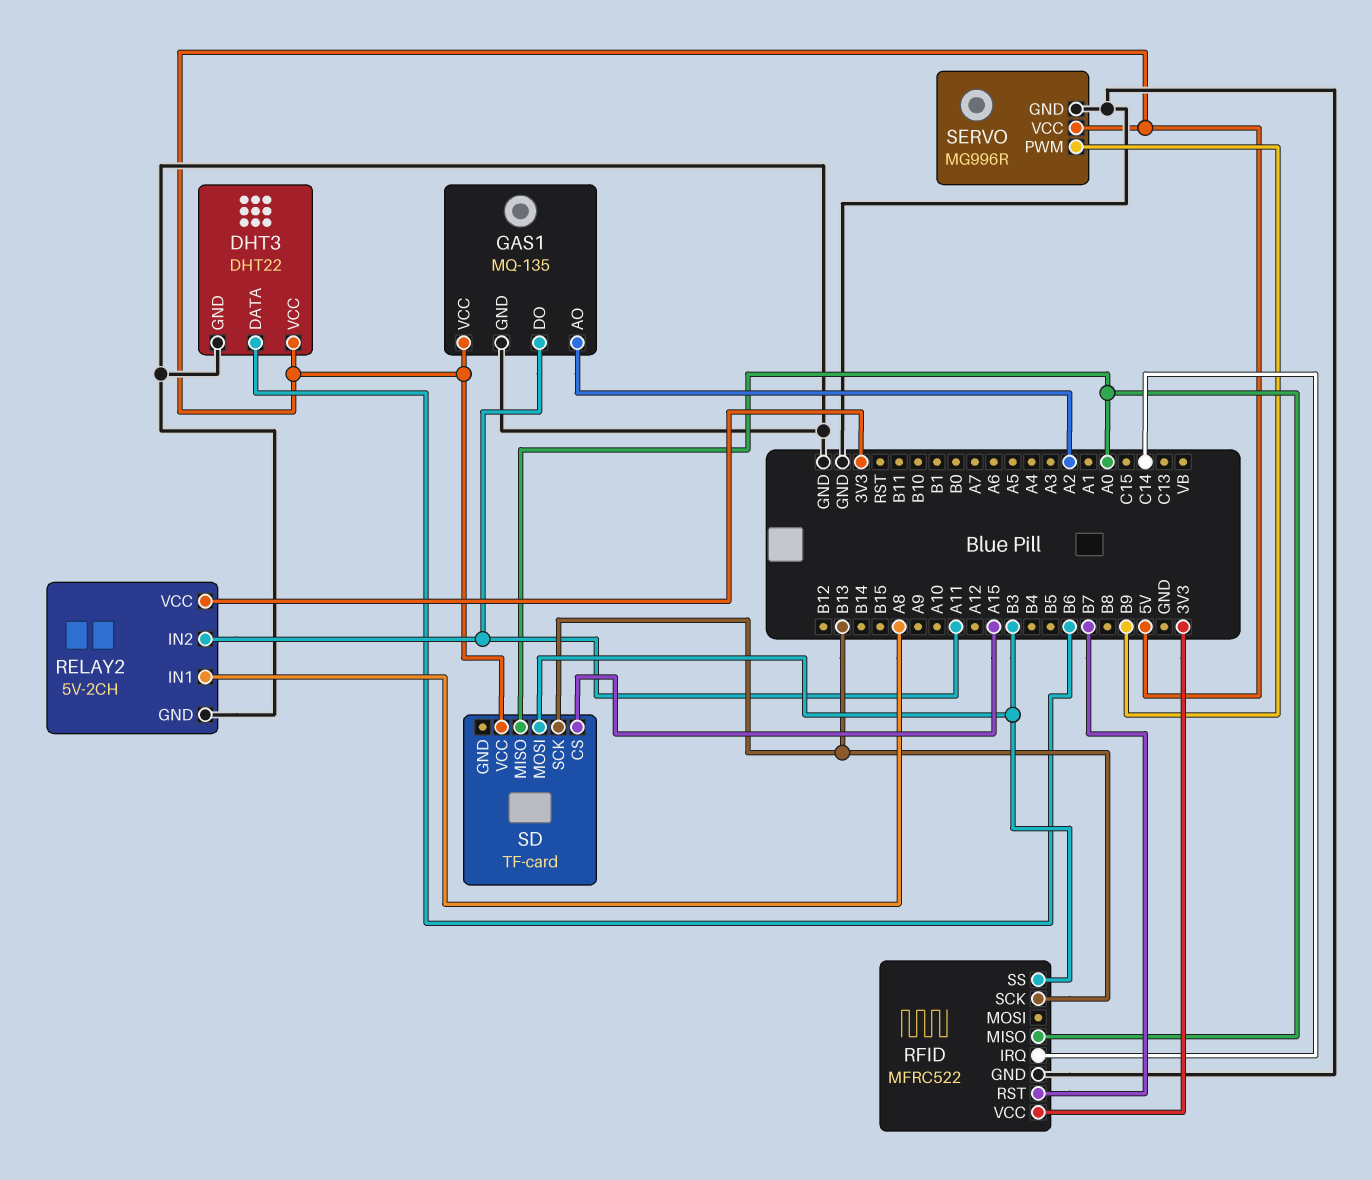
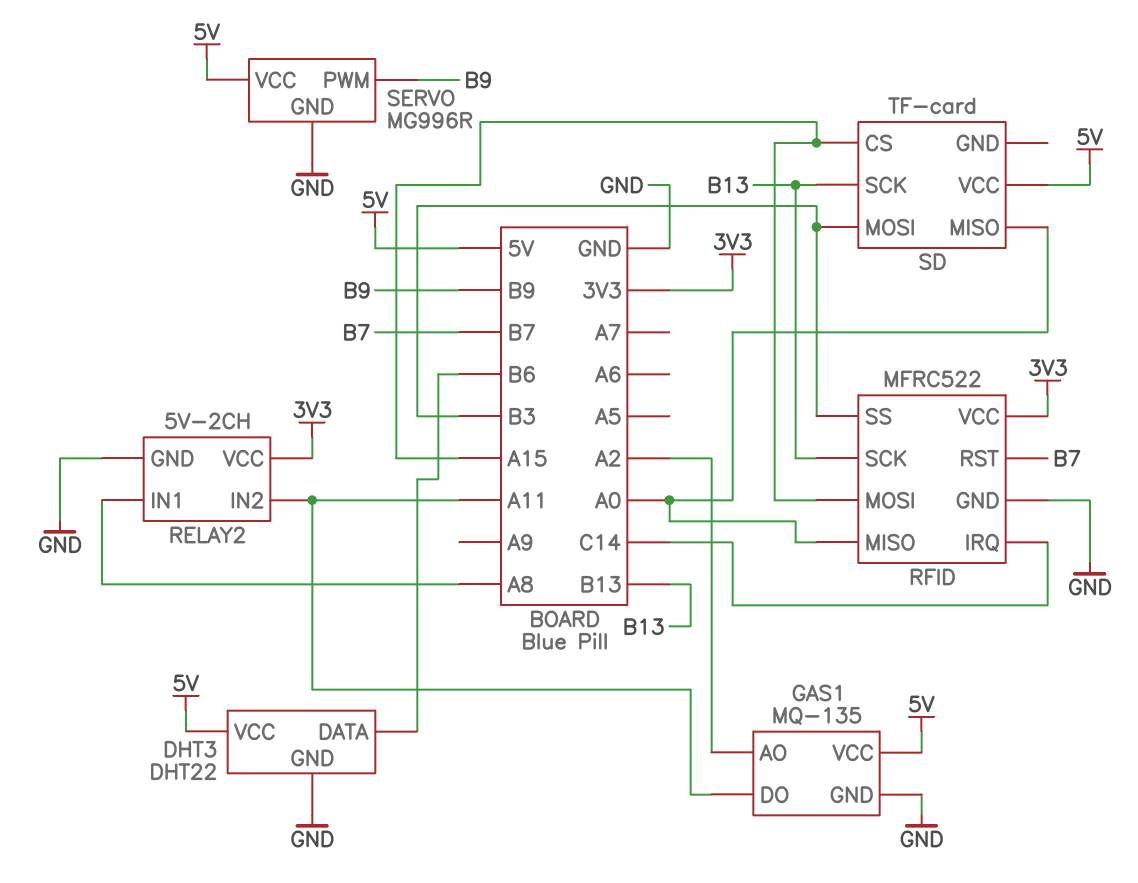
RFID pin MOSI: none -> A15

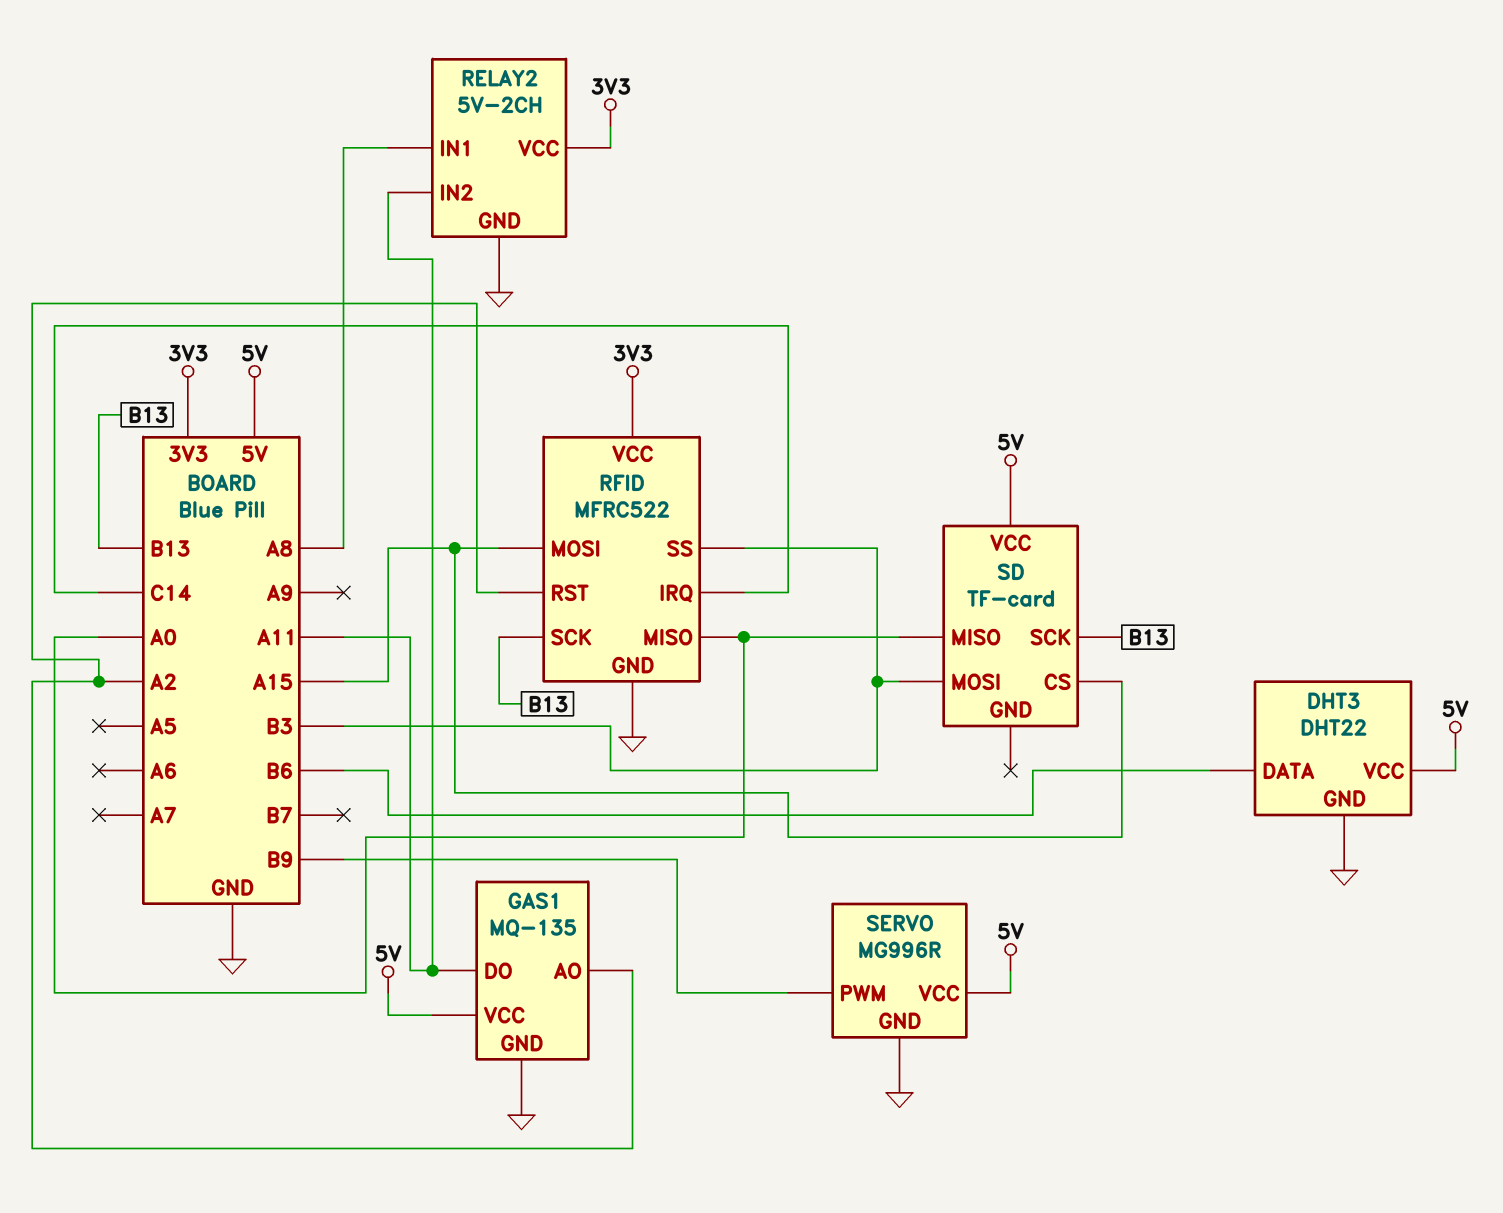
RFID pin RST: B7 -> A2

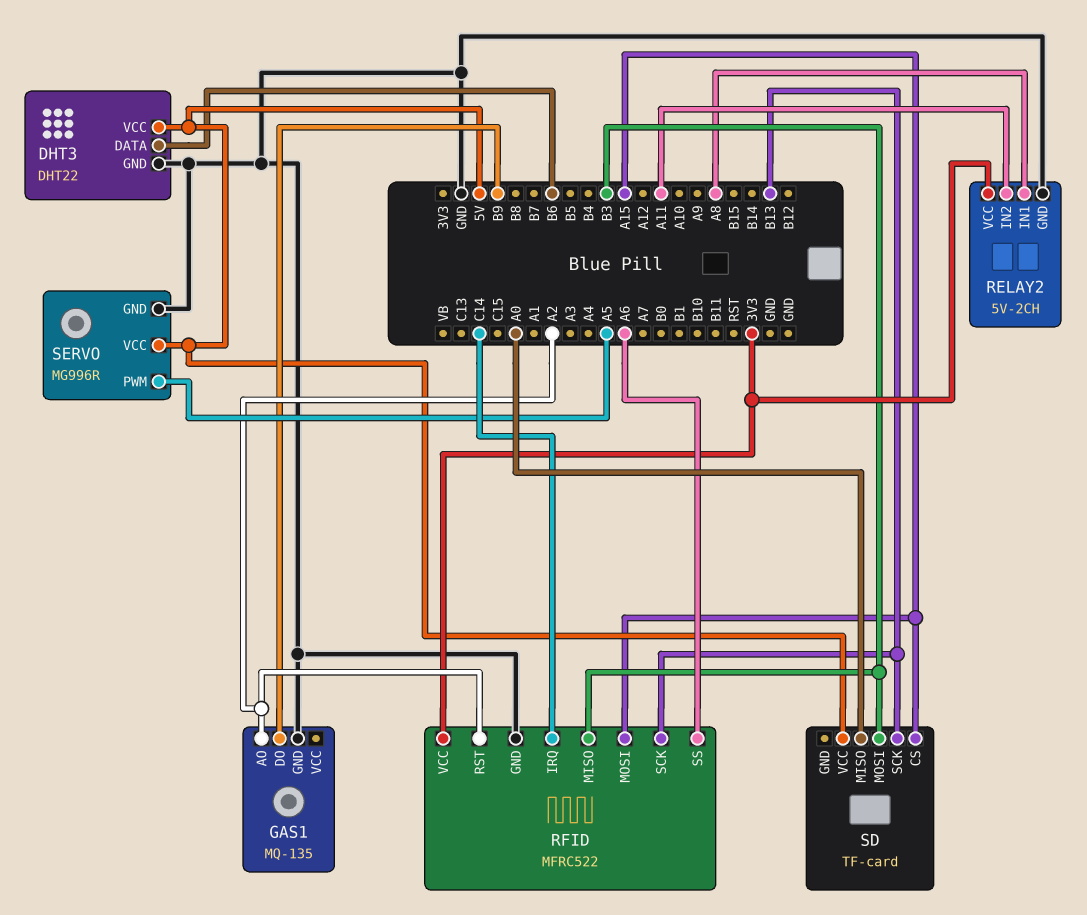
GAS1 pin DO: A11 -> B9
GAS1 pin VCC: 5V -> none
RFID pin MISO: A0 -> B3
RFID pin SS: B3 -> A6
SERVO pin PWM: B9 -> A5

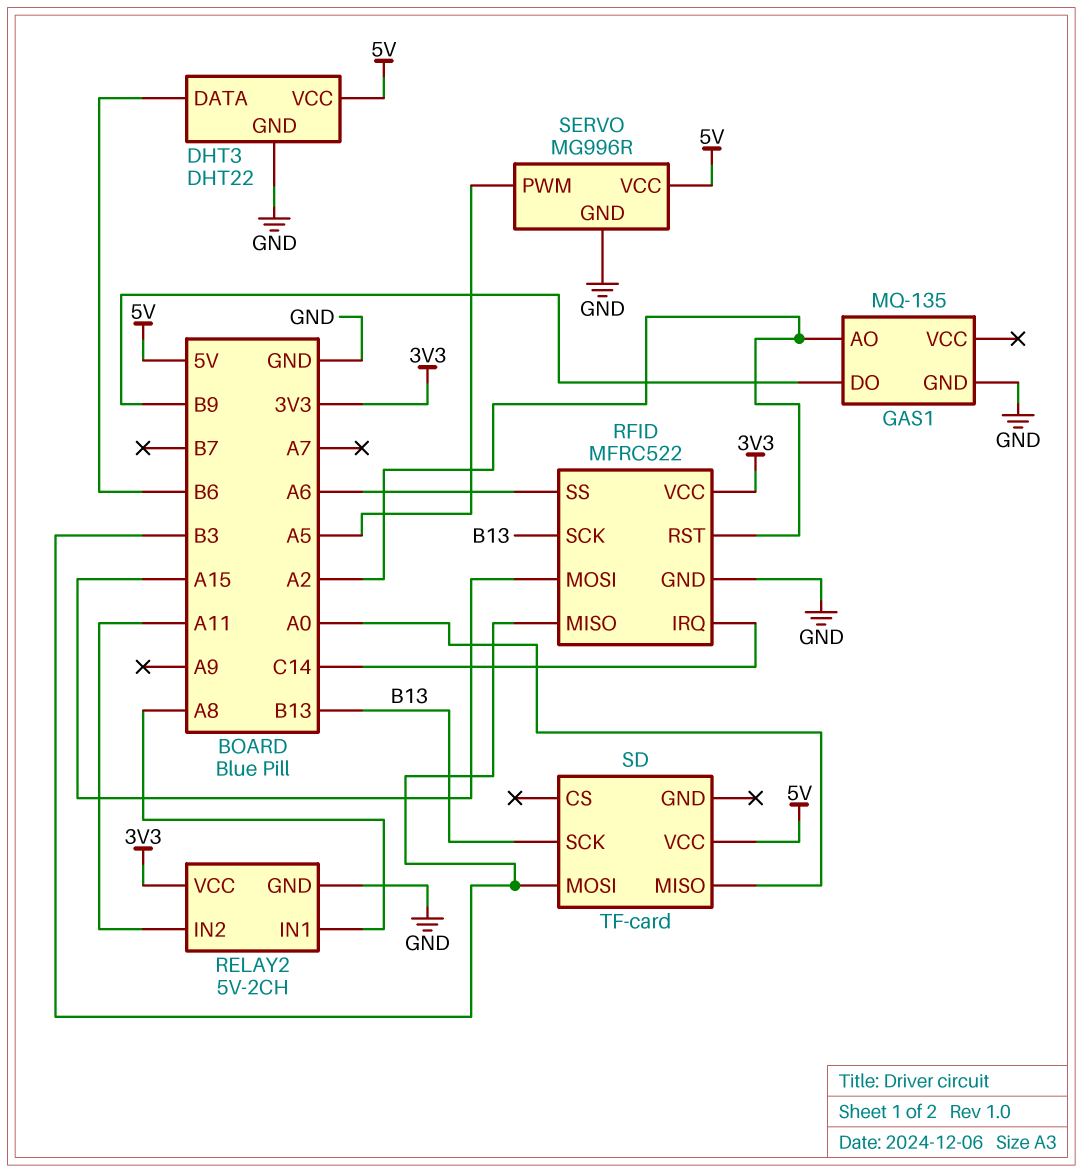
SD pin CS: A15 -> none

